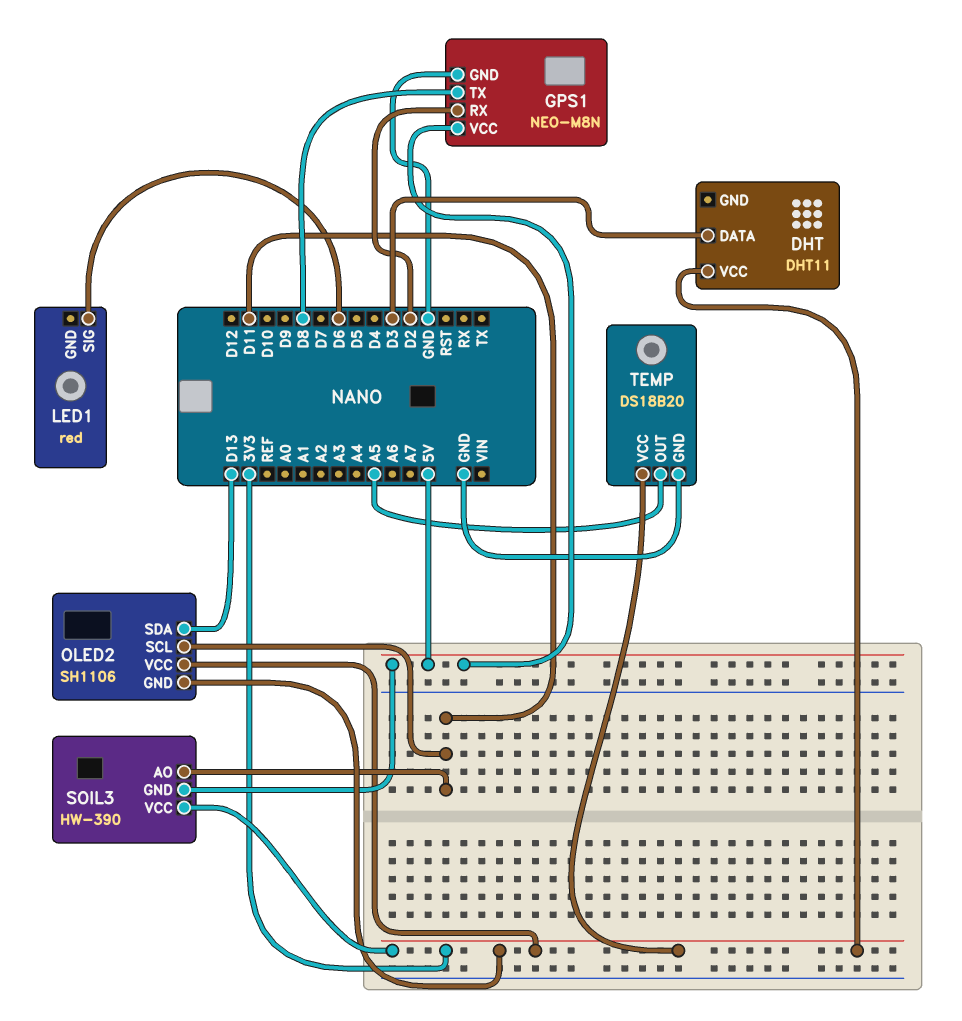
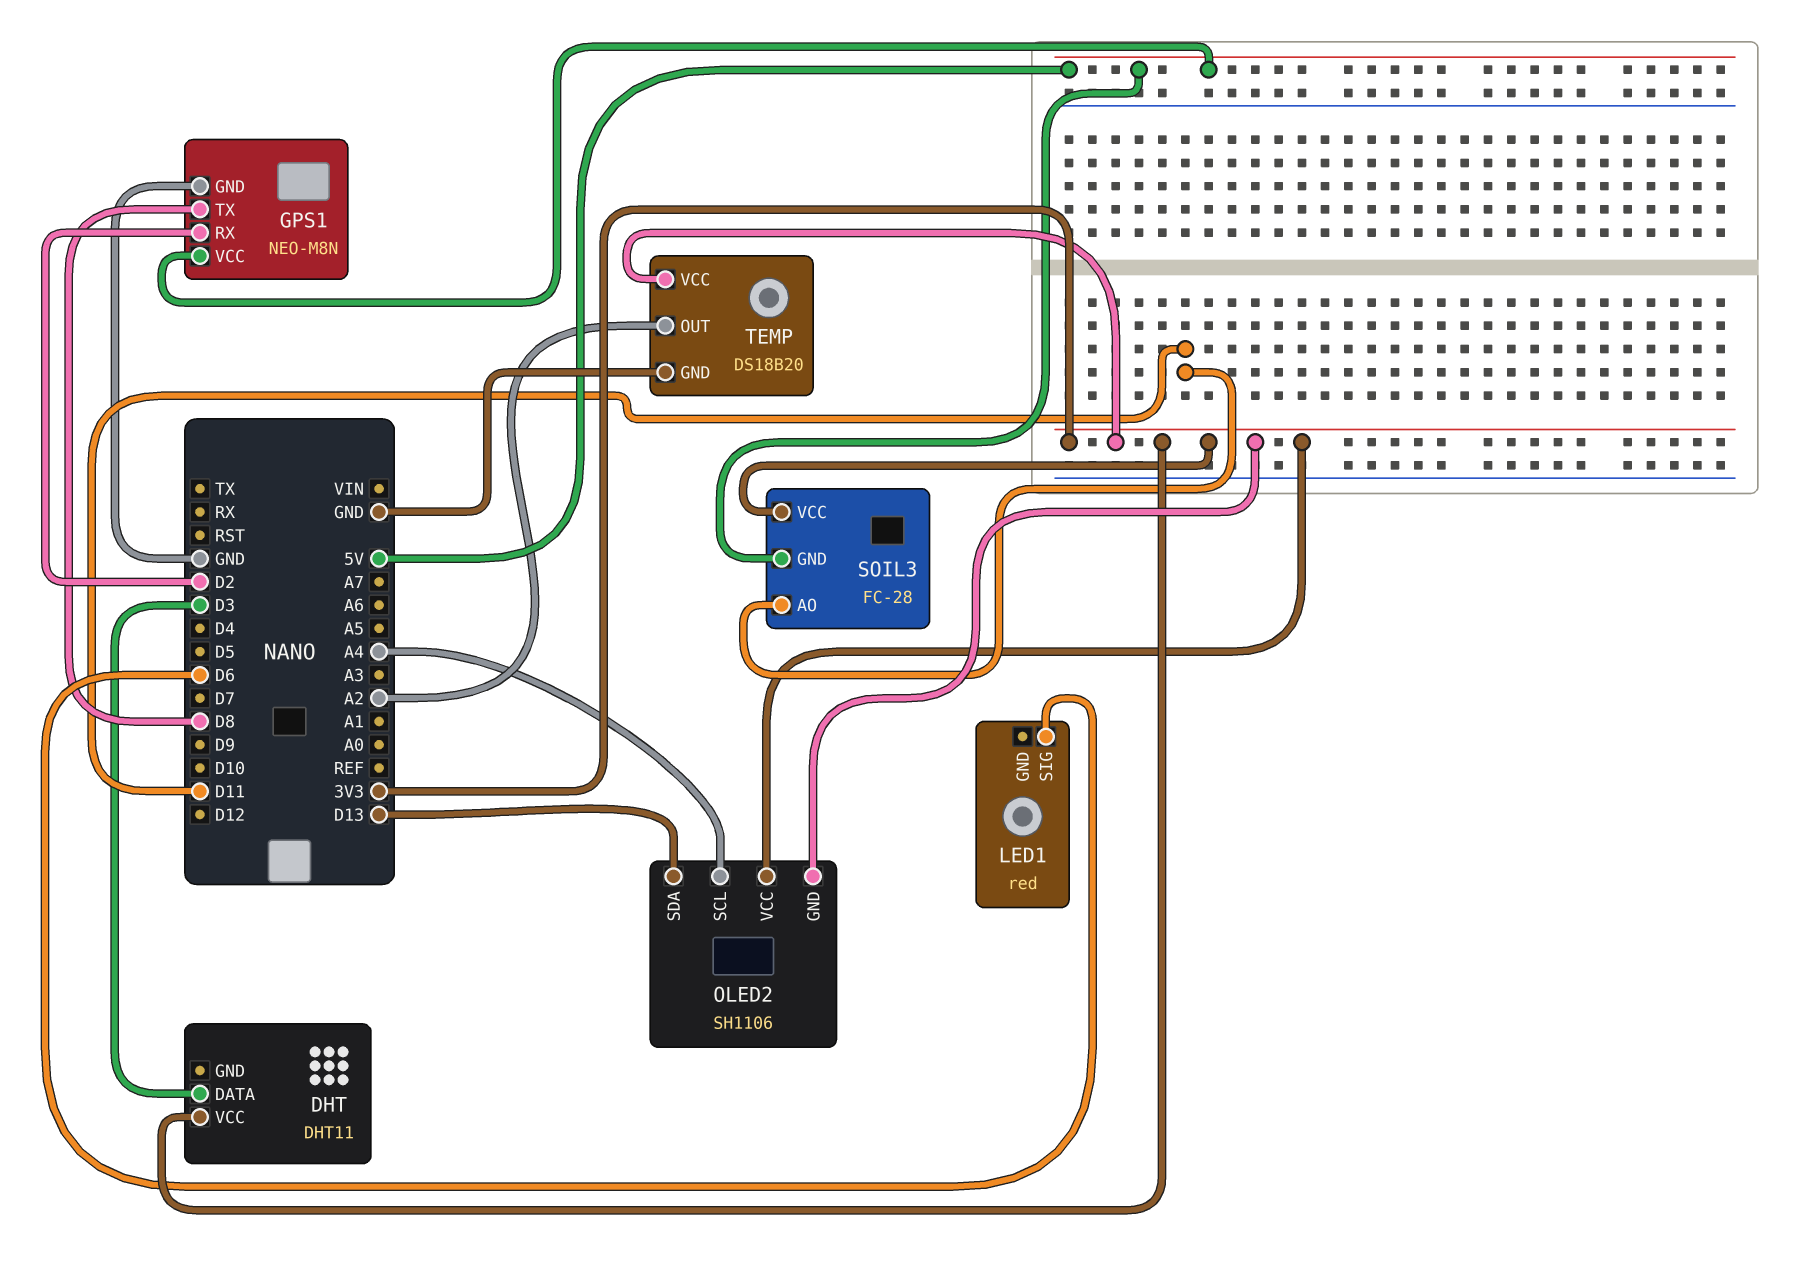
OLED2 pin SCL: D11 -> A4
SOIL3: HW-390 -> FC-28
TEMP pin OUT: A5 -> A2

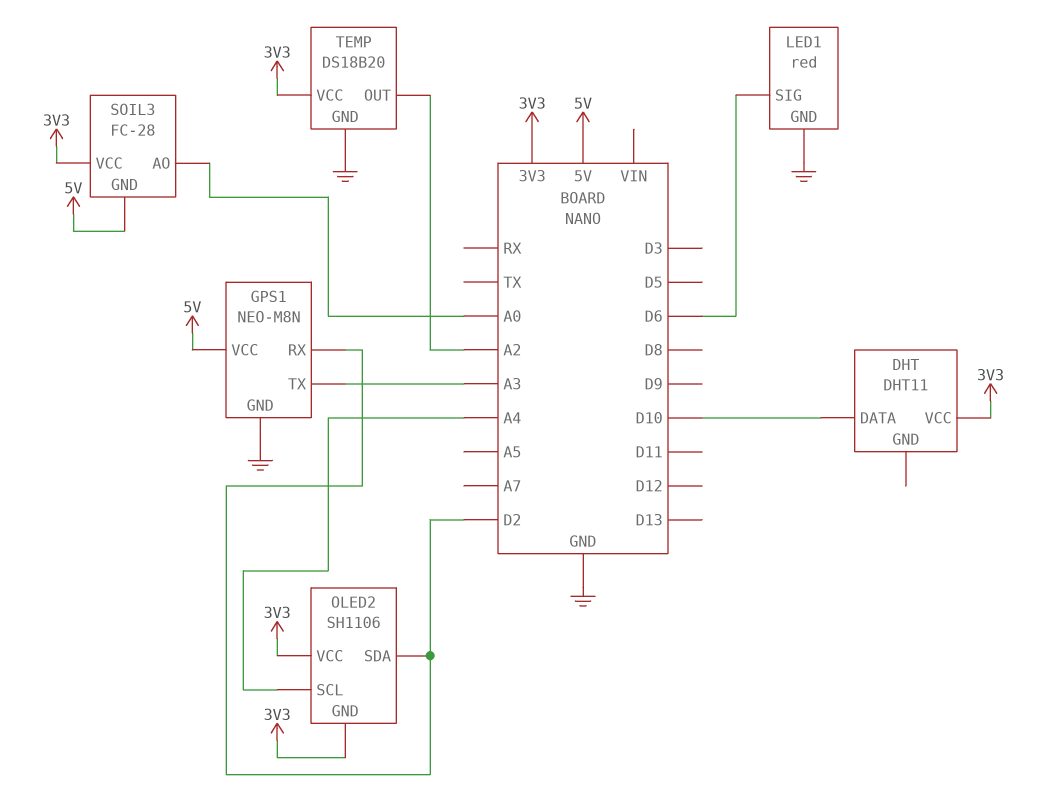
DHT pin DATA: D3 -> D10
GPS1 pin TX: D8 -> A3
LED1 pin GND: none -> GND
OLED2 pin SDA: D13 -> D2
SOIL3 pin AO: D11 -> A0

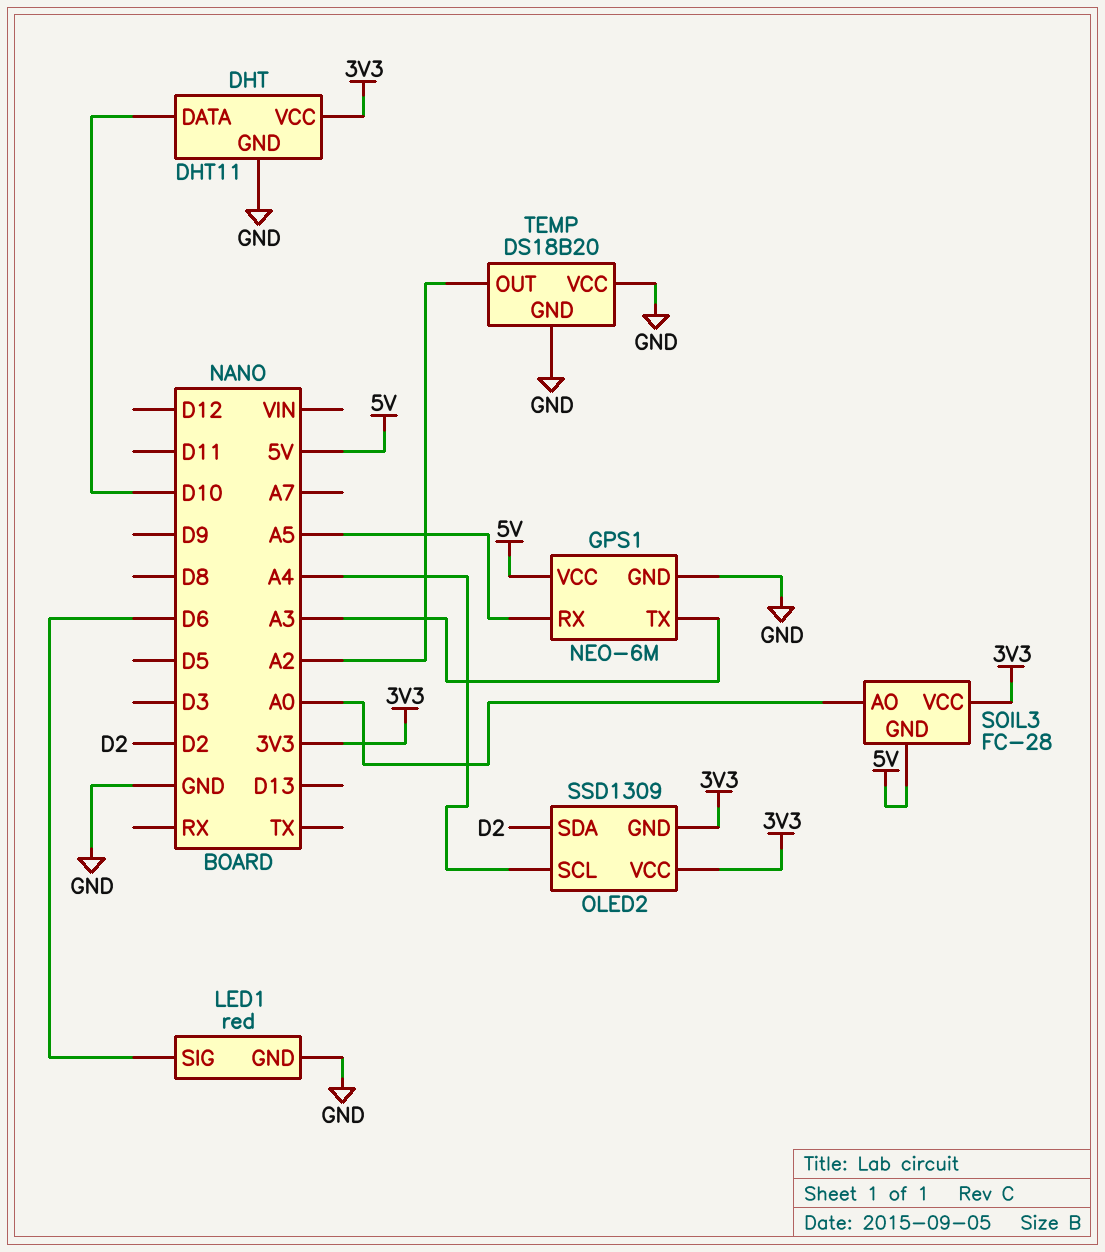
DHT pin GND: none -> GND
GPS1: NEO-M8N -> NEO-6M
GPS1 pin RX: D2 -> A5
OLED2: SH1106 -> SSD1309
TEMP pin VCC: 3V3 -> GND

